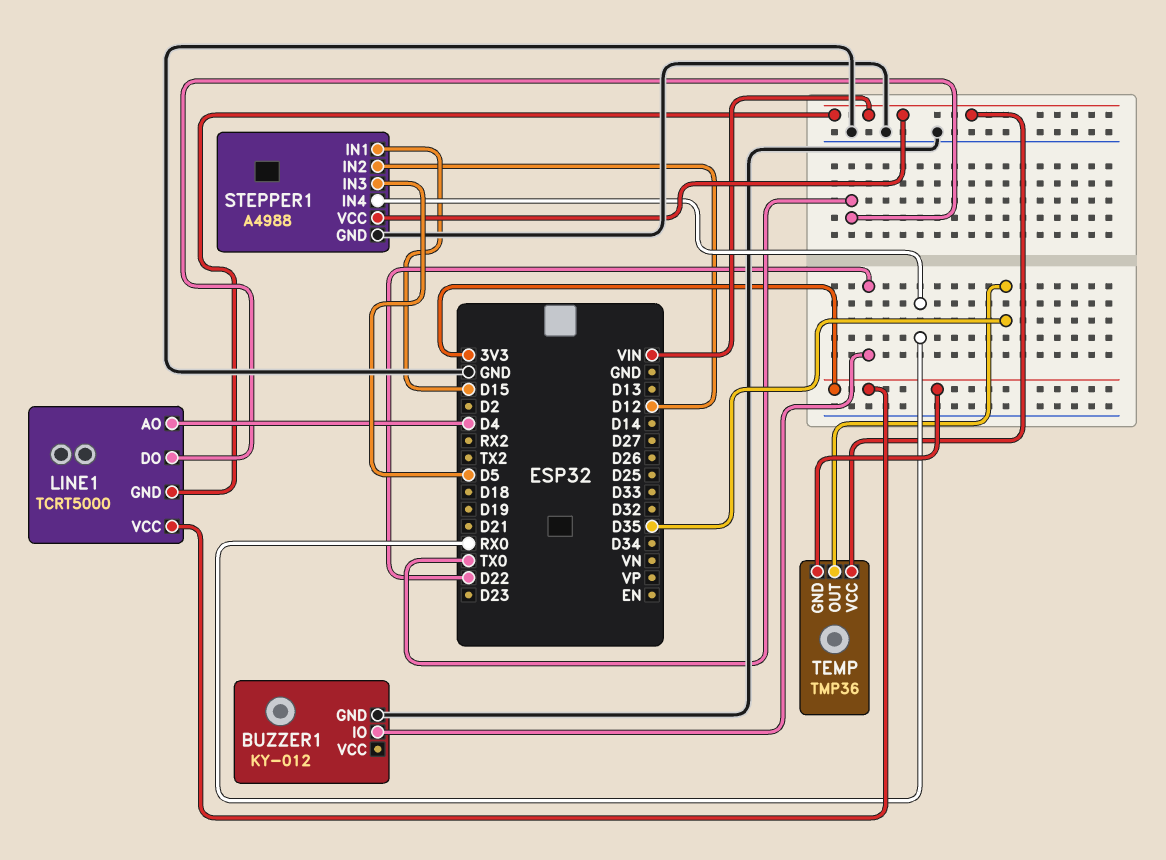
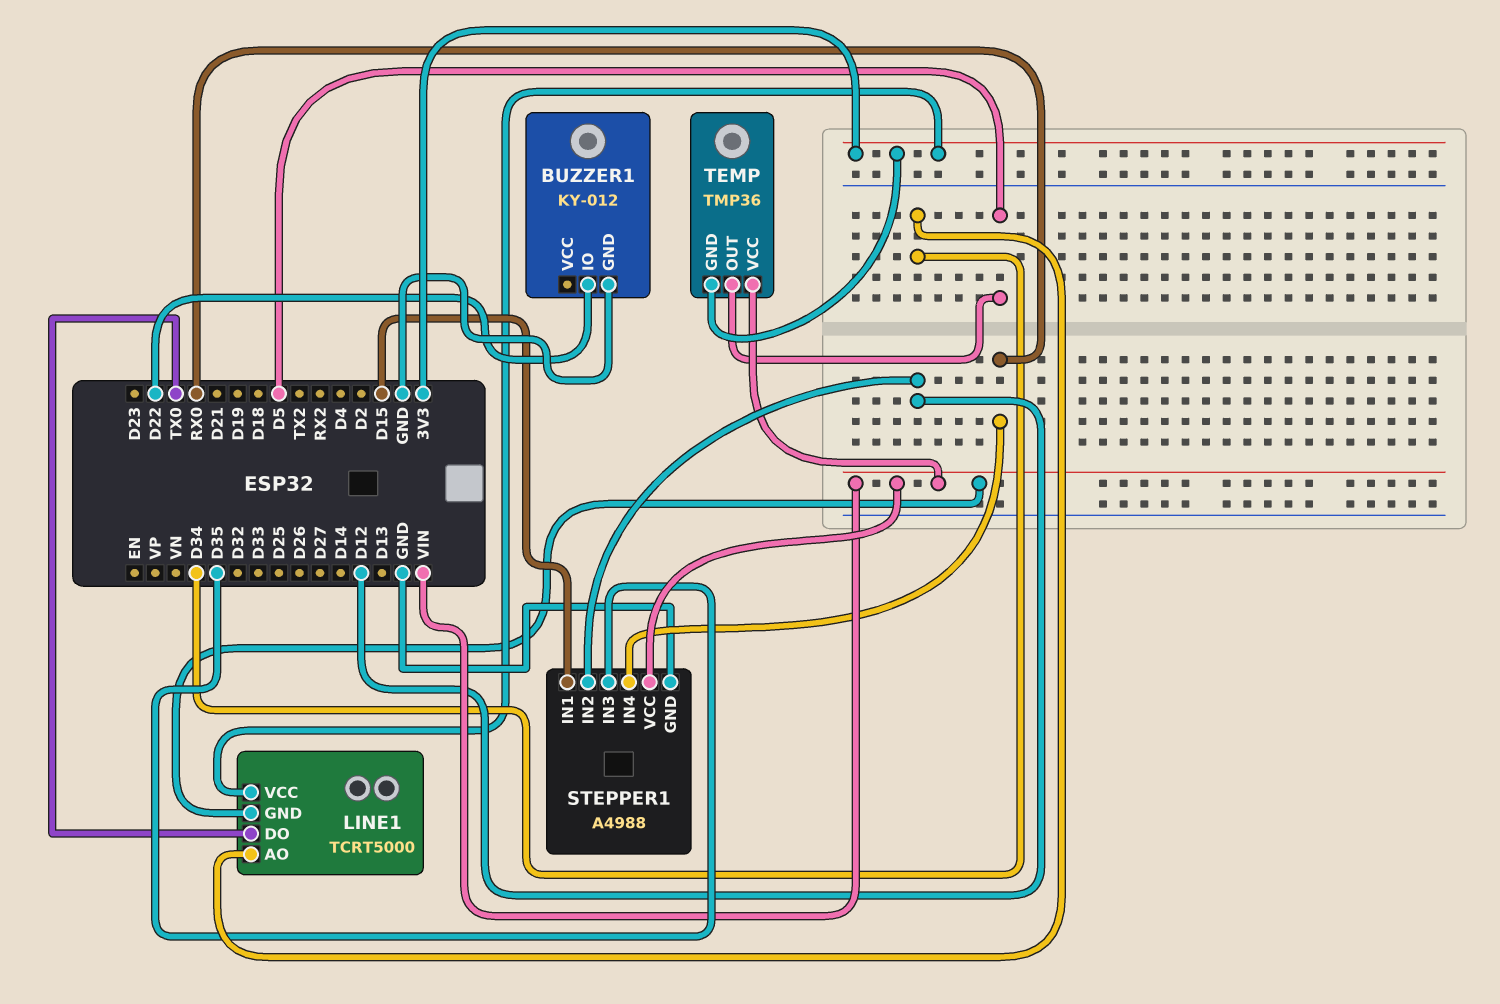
LINE1 pin AO: D4 -> D34
STEPPER1 pin IN3: D5 -> D35
TEMP pin OUT: D35 -> D5

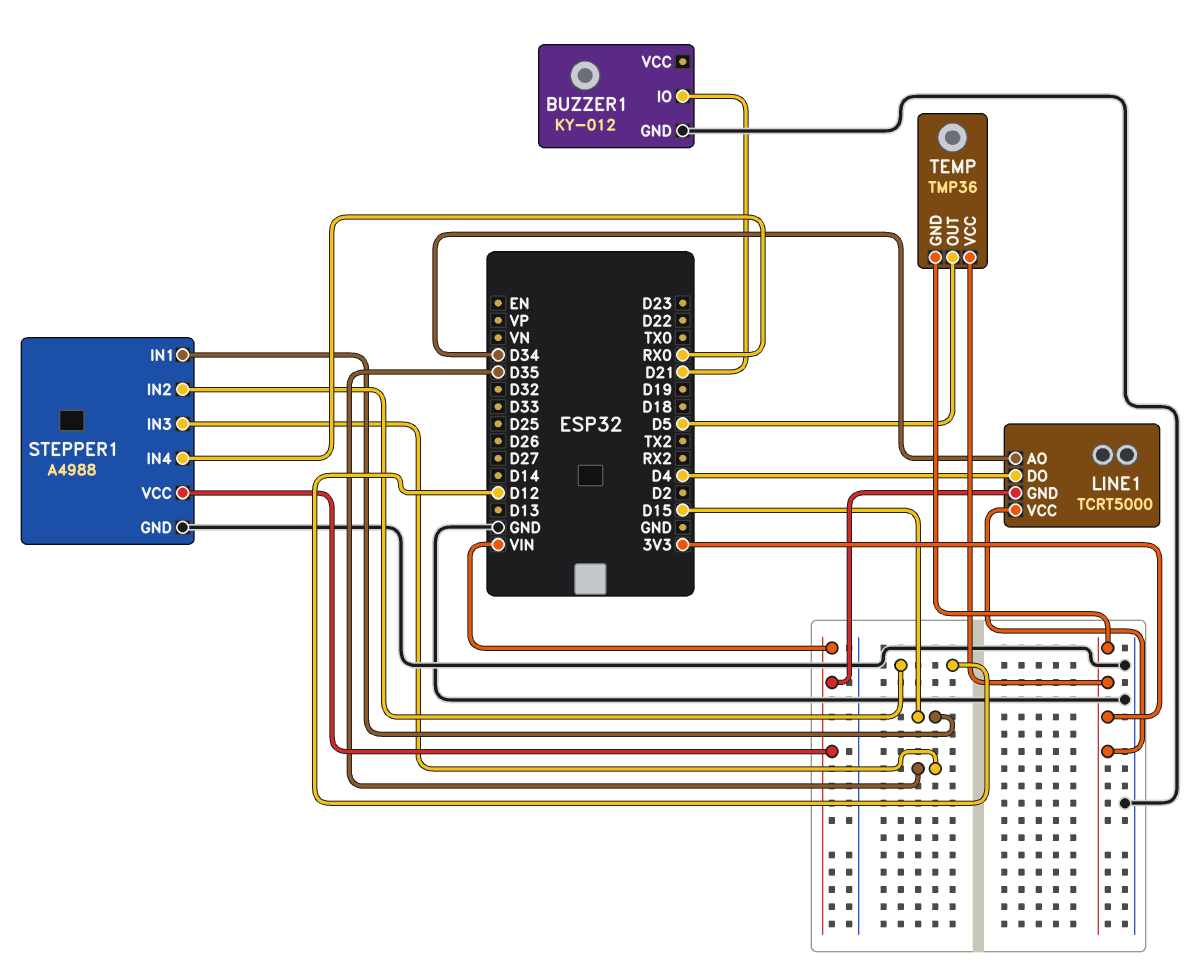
BUZZER1 pin IO: D22 -> D21
LINE1 pin DO: TX0 -> D4
TEMP pin VCC: VIN -> 3V3

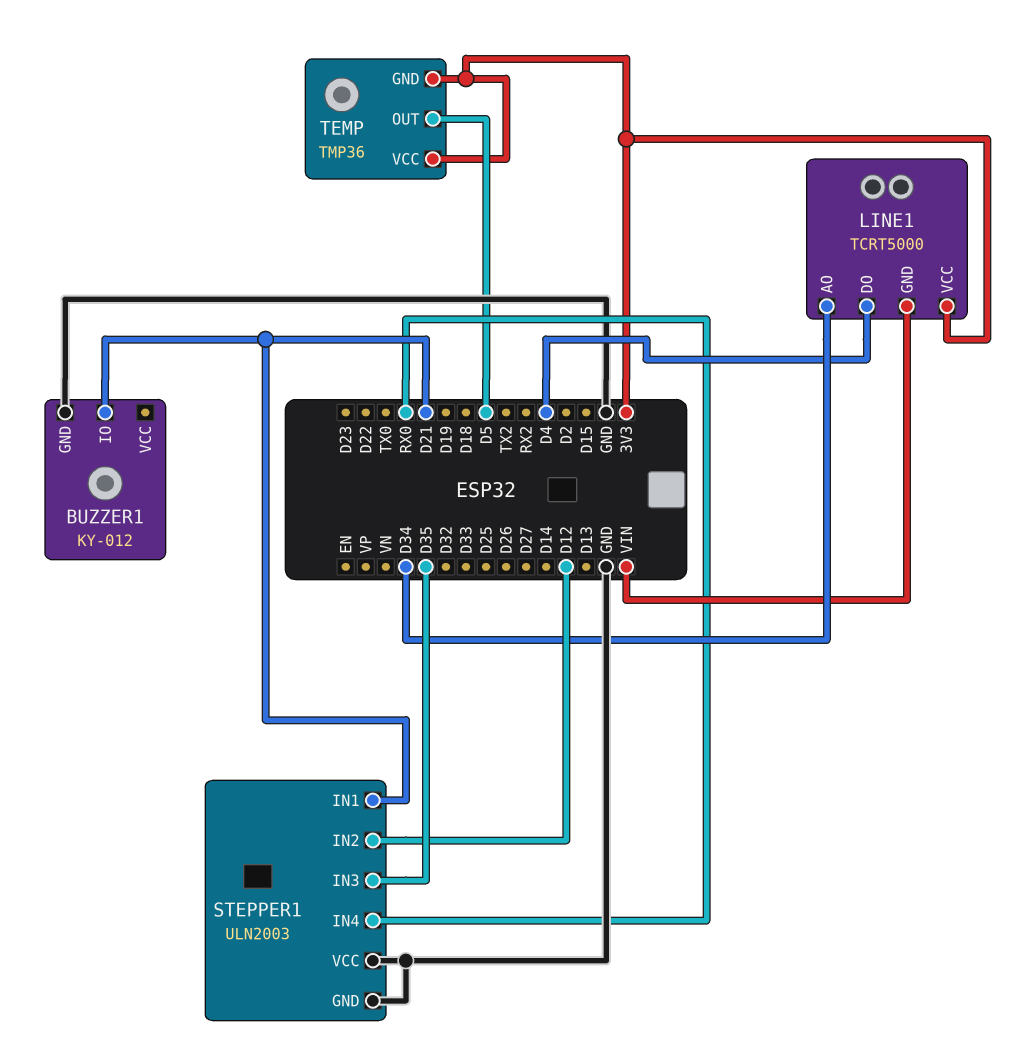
STEPPER1: A4988 -> ULN2003
STEPPER1 pin IN1: D15 -> D21
STEPPER1 pin VCC: VIN -> GND

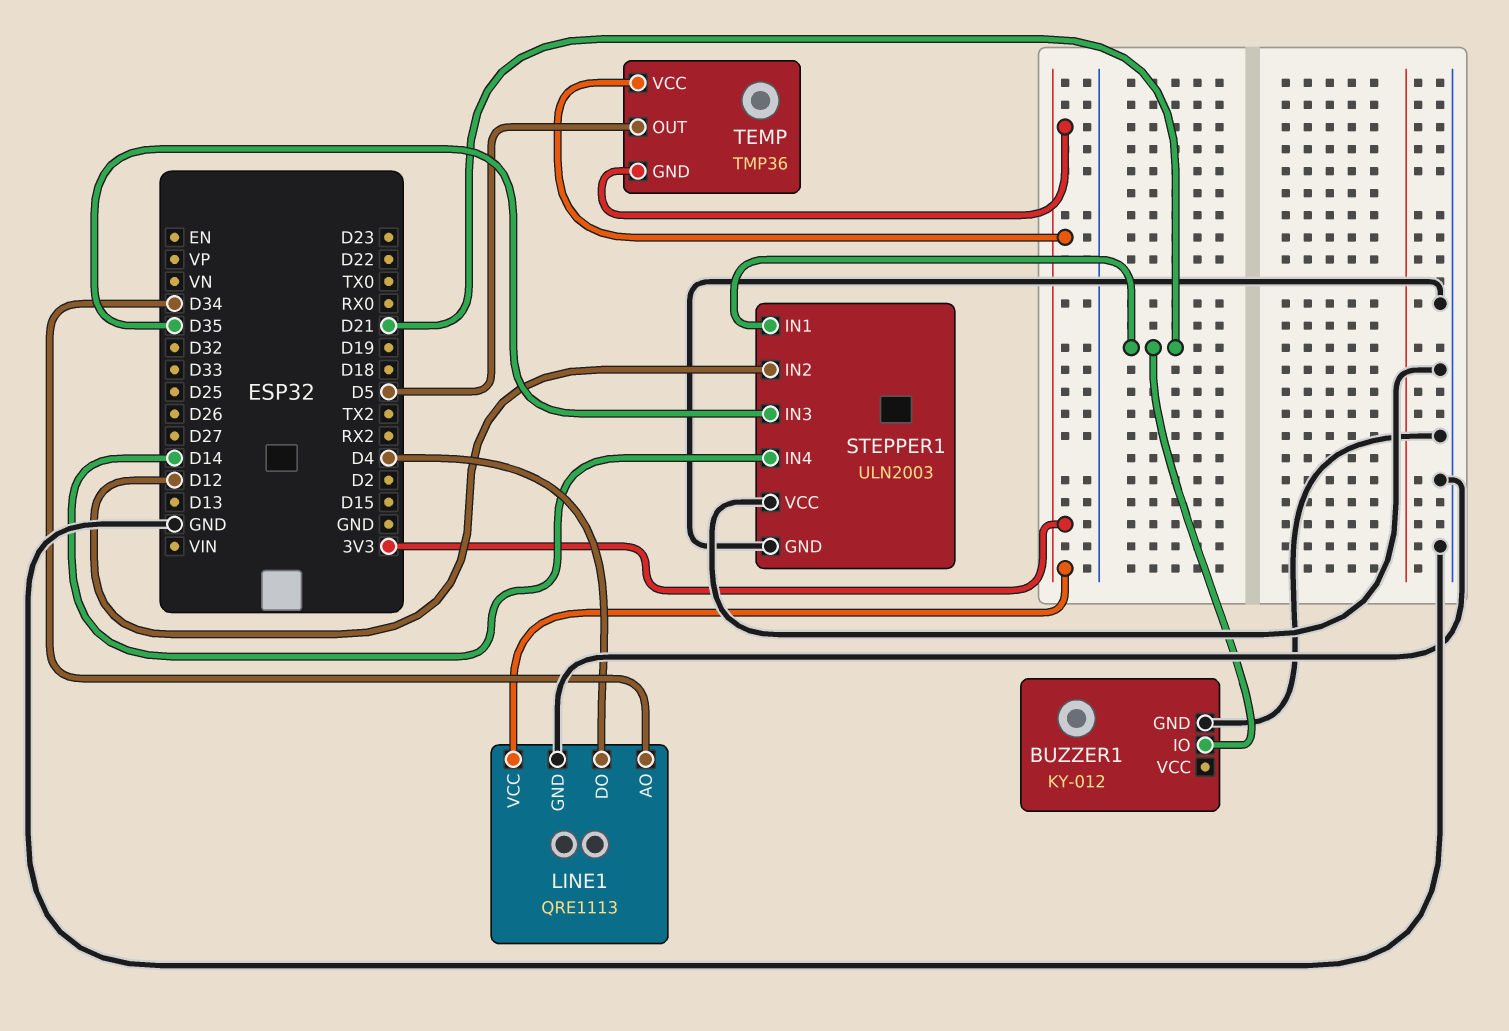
LINE1: TCRT5000 -> QRE1113
LINE1 pin GND: VIN -> GND
STEPPER1 pin IN4: RX0 -> D14

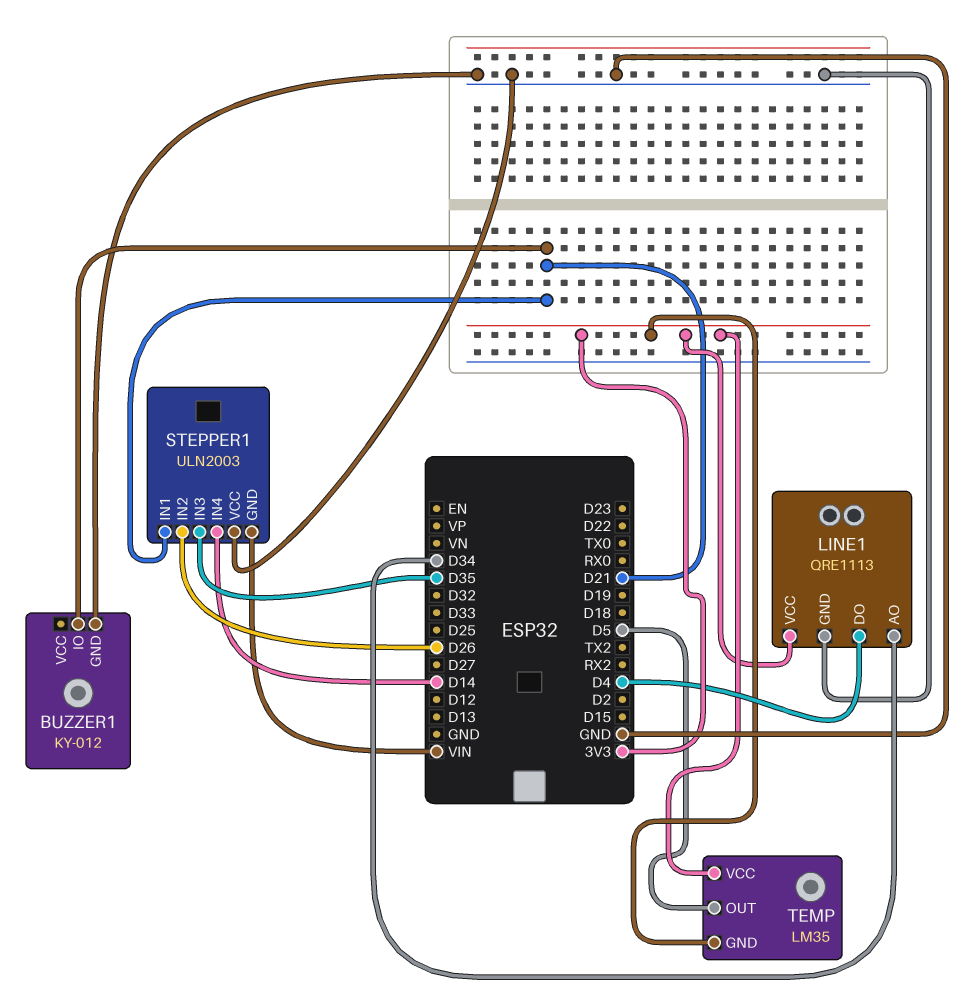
STEPPER1 pin GND: GND -> VIN
STEPPER1 pin IN2: D12 -> D26
TEMP: TMP36 -> LM35

